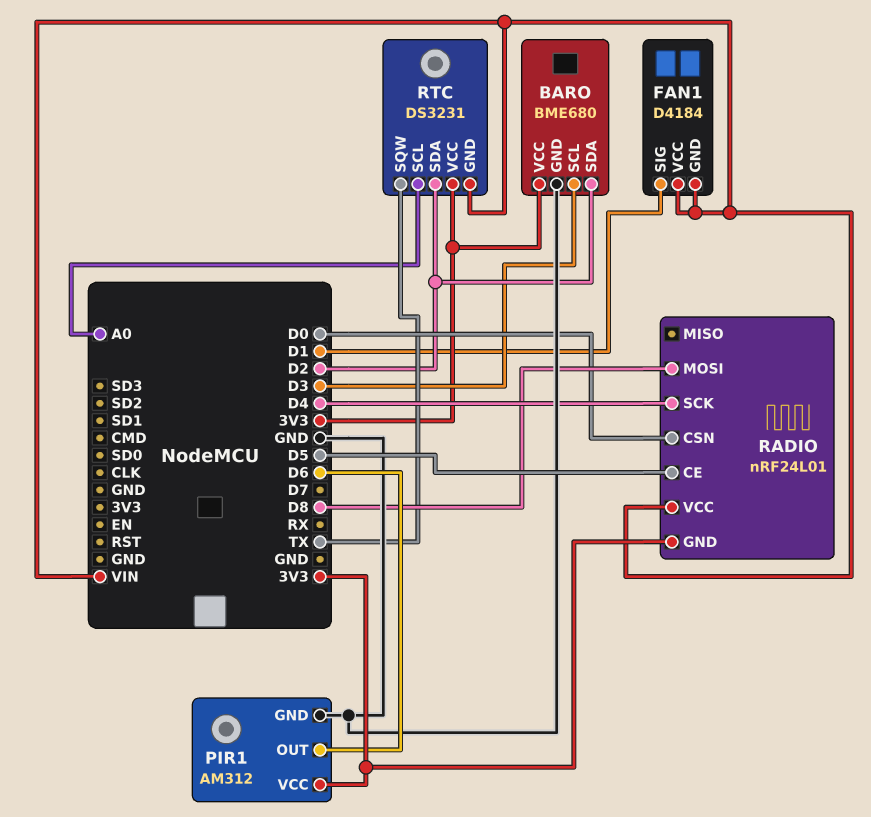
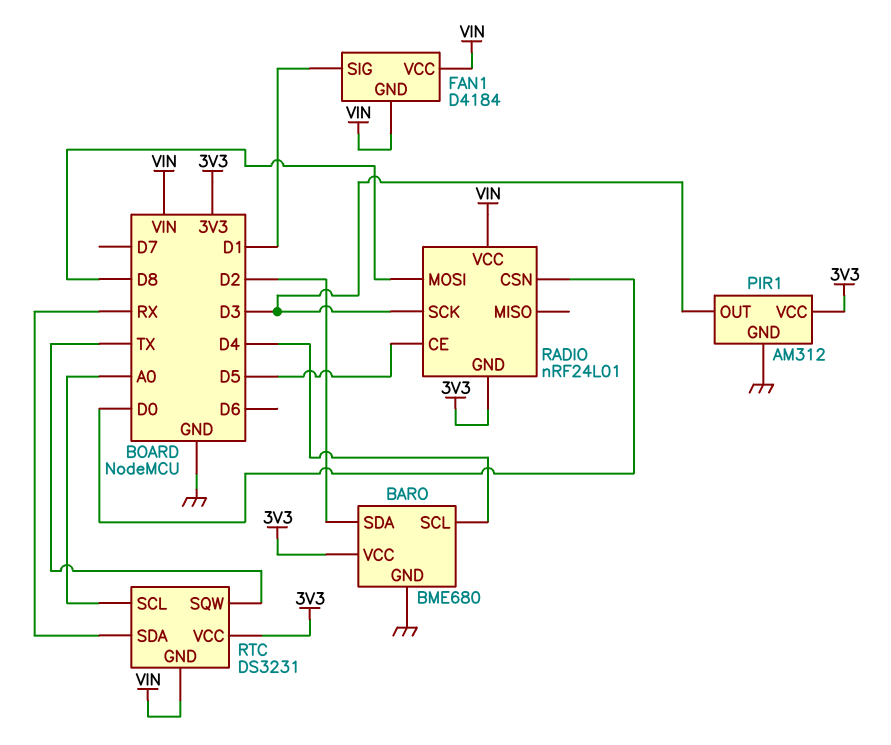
BARO pin SCL: D3 -> D4
PIR1 pin OUT: D6 -> D3
RADIO pin SCK: D4 -> D3
RTC pin SDA: D2 -> RX

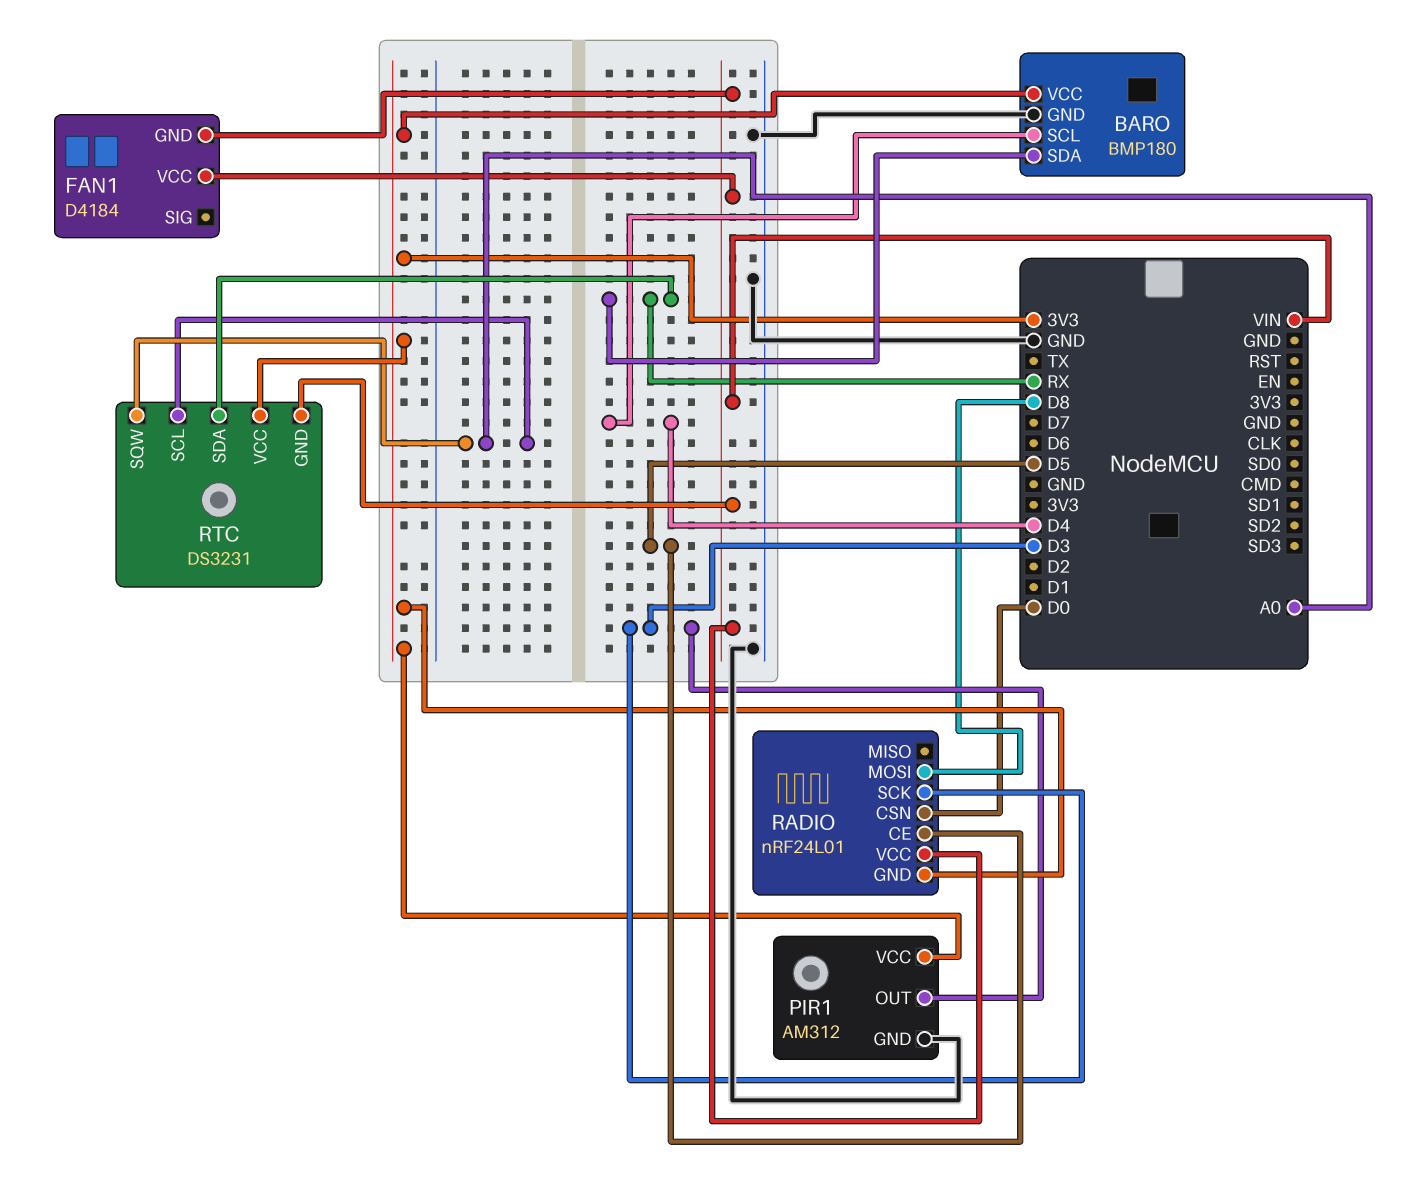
BARO: BME680 -> BMP180
BARO pin SDA: D2 -> RX
FAN1 pin SIG: D1 -> none
RTC pin SQW: TX -> A0

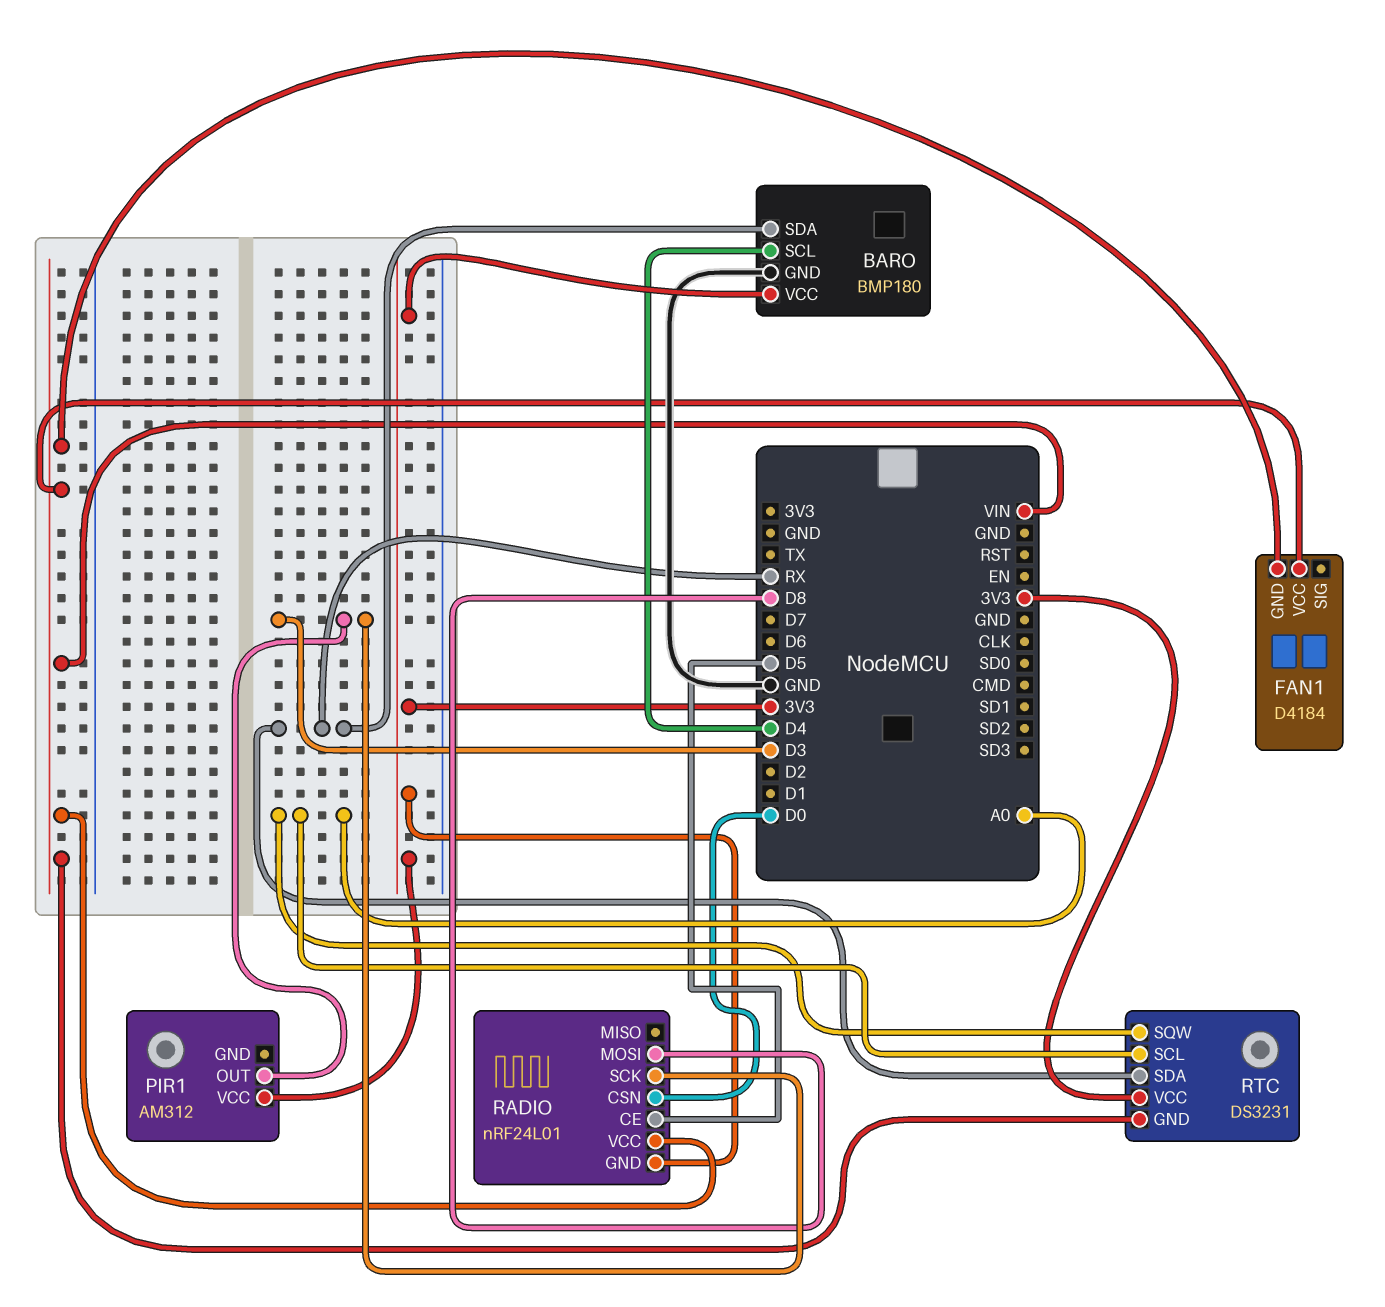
PIR1 pin GND: GND -> none

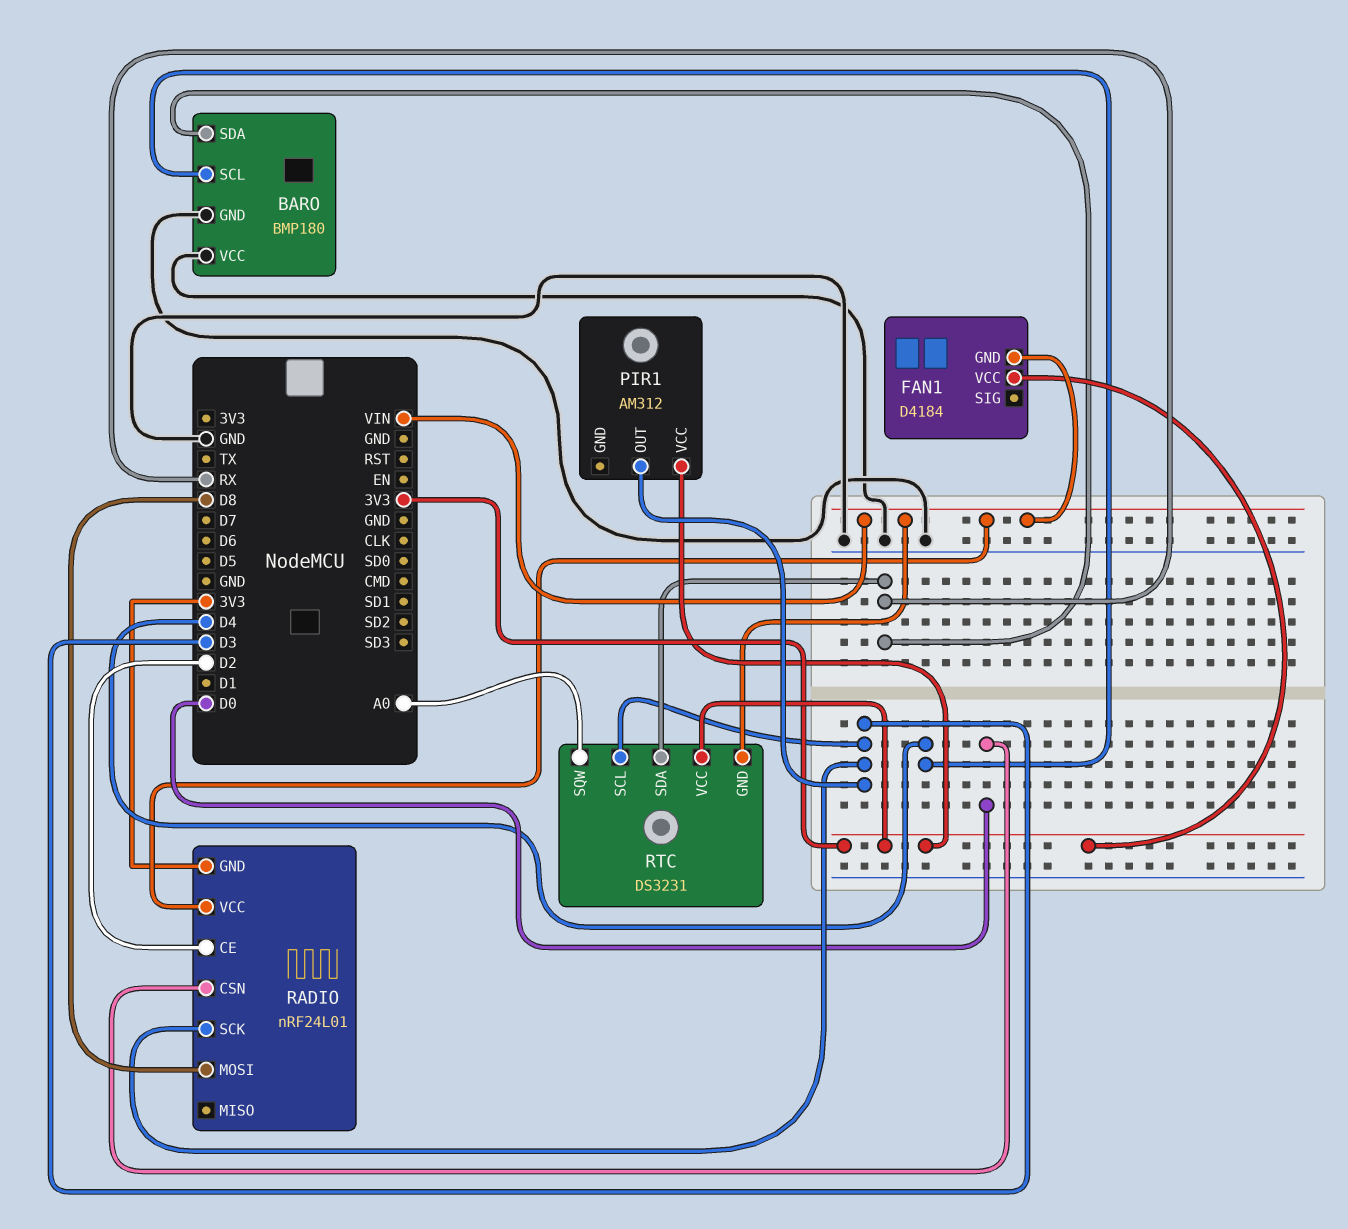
BARO pin VCC: 3V3 -> GND
FAN1 pin VCC: VIN -> 3V3
RADIO pin CE: D5 -> D2
RTC pin SCL: A0 -> D3

